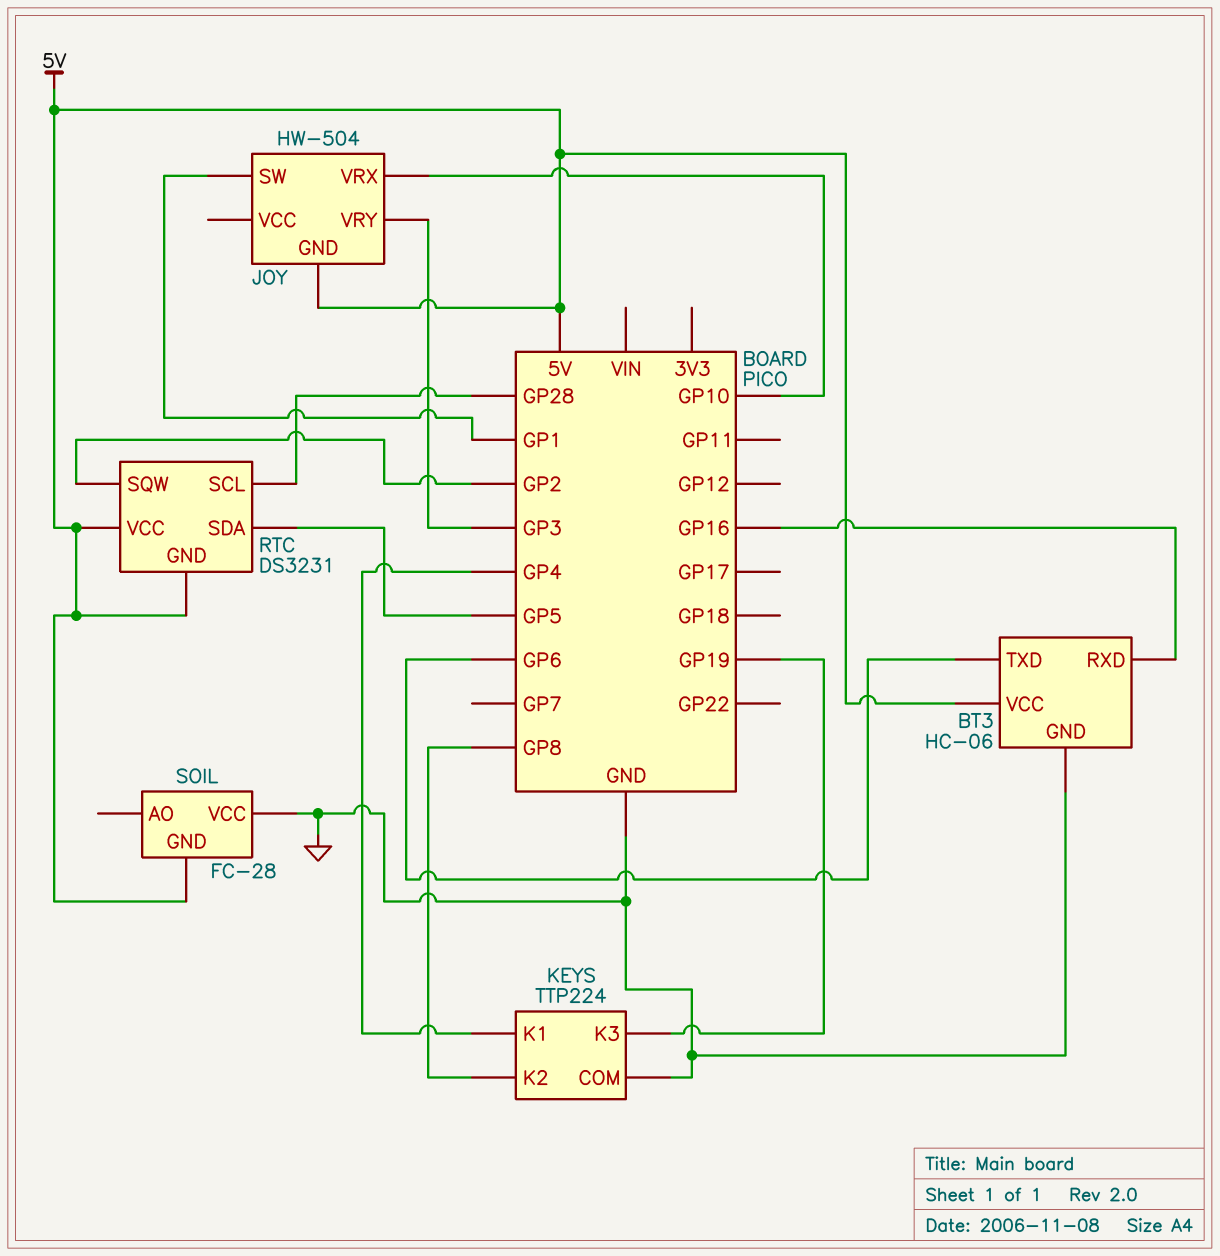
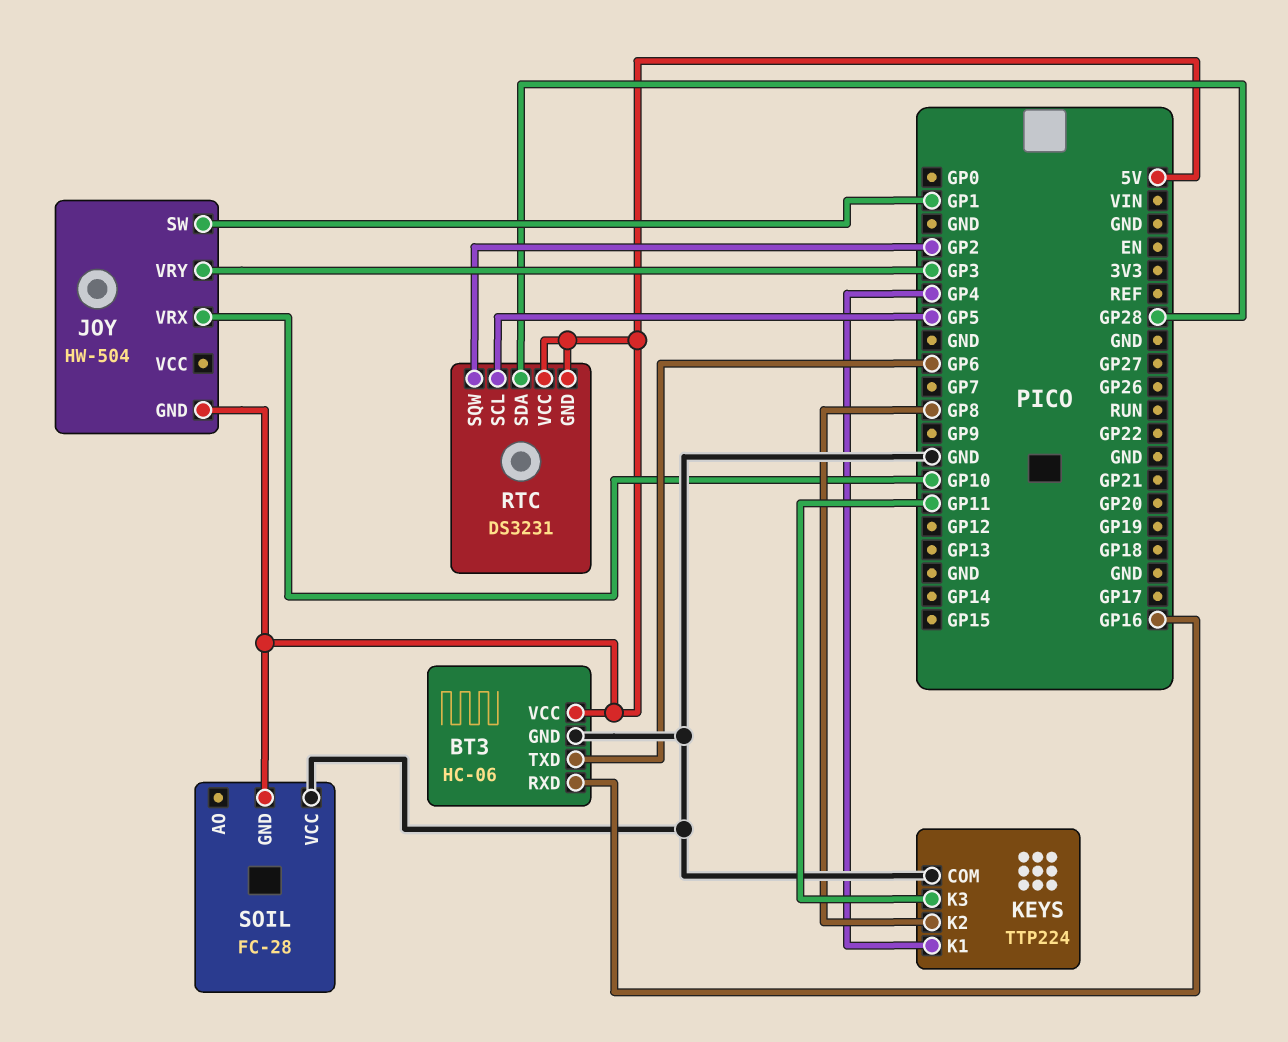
KEYS pin K3: GP19 -> GP11
RTC pin SCL: GP28 -> GP5
RTC pin SDA: GP5 -> GP28

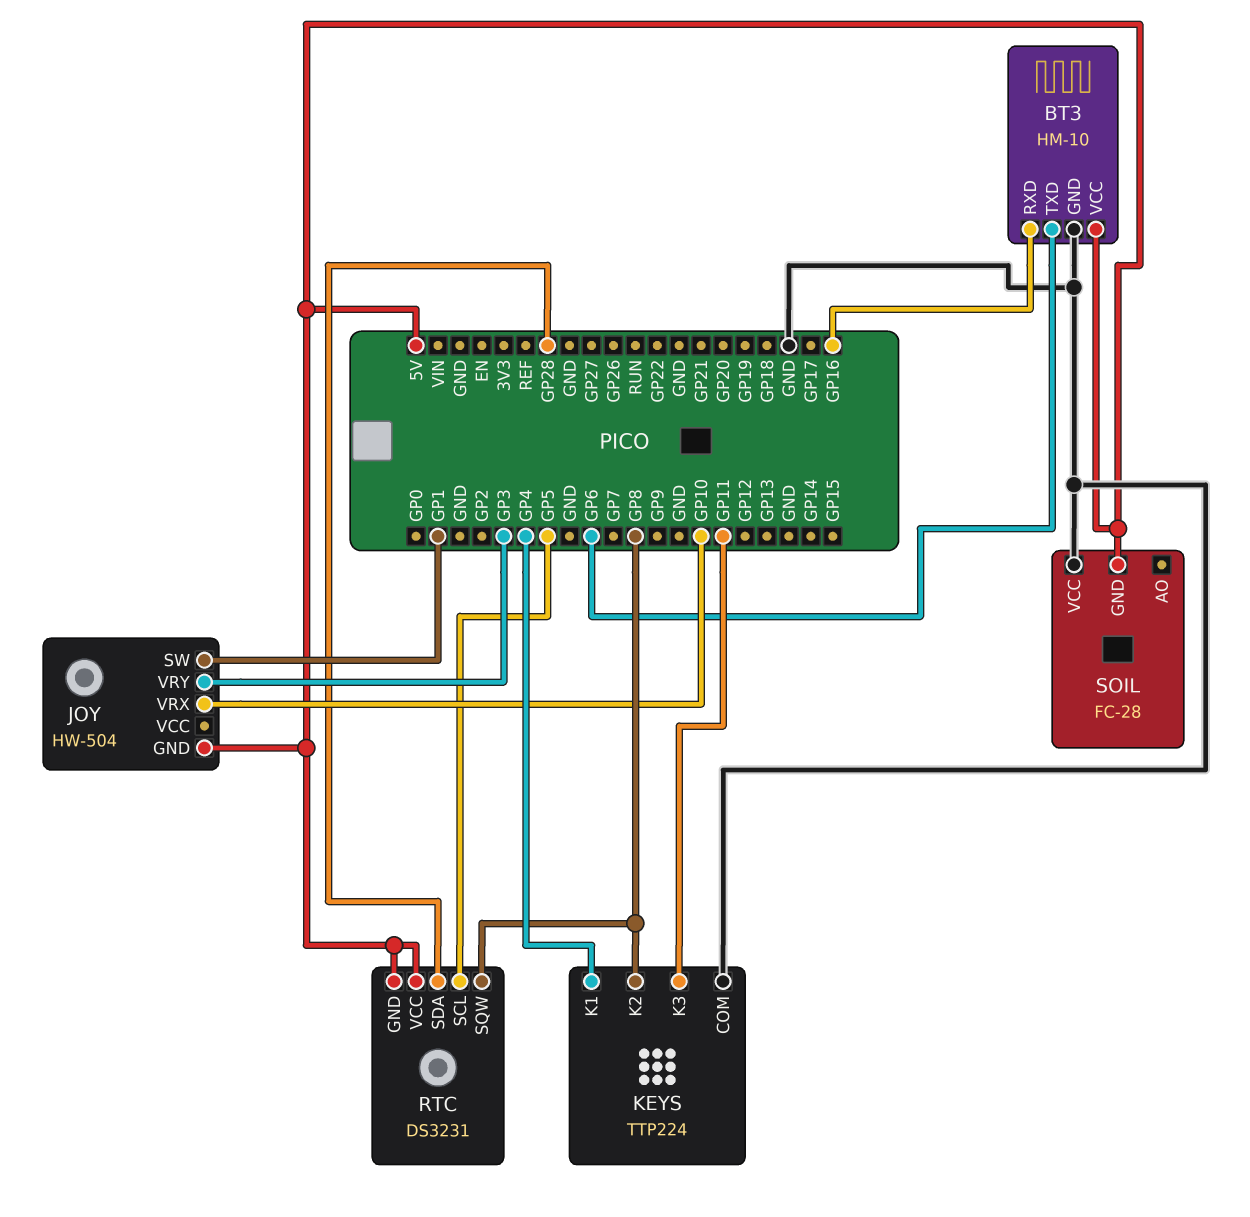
BT3: HC-06 -> HM-10
RTC pin SQW: GP2 -> GP8

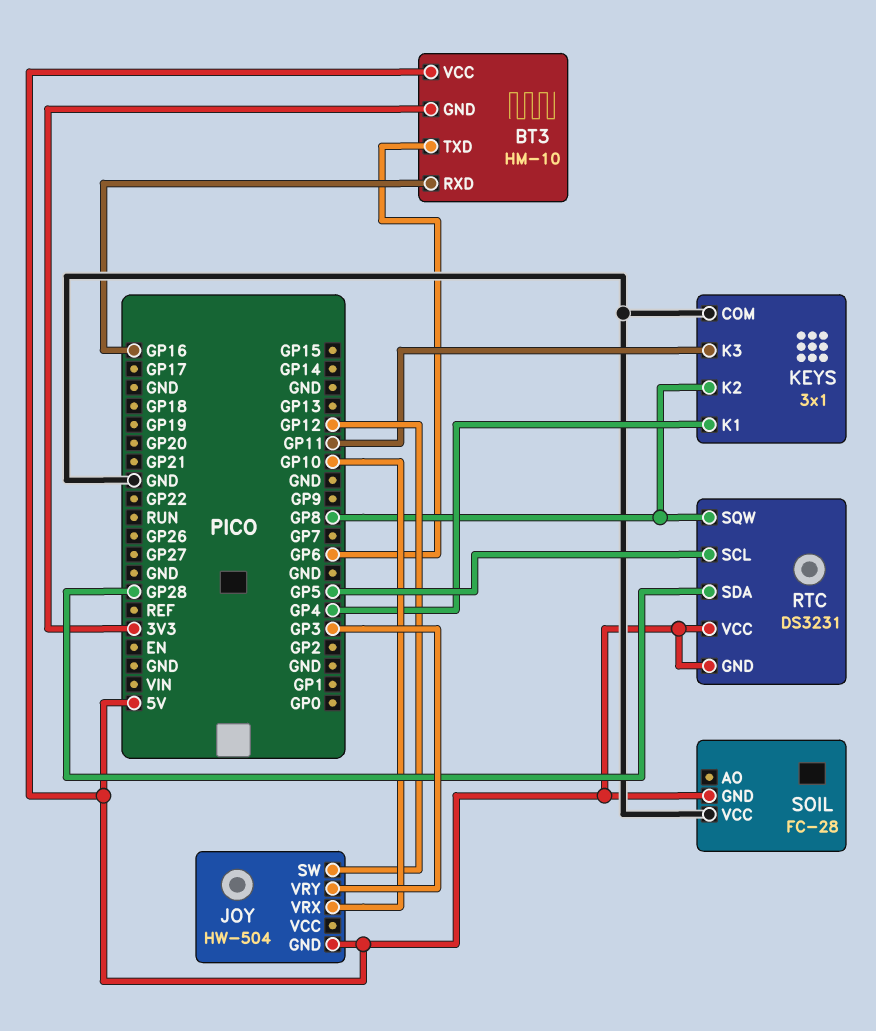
BT3 pin GND: GND -> 3V3
JOY pin SW: GP1 -> GP12
KEYS: TTP224 -> 3x1

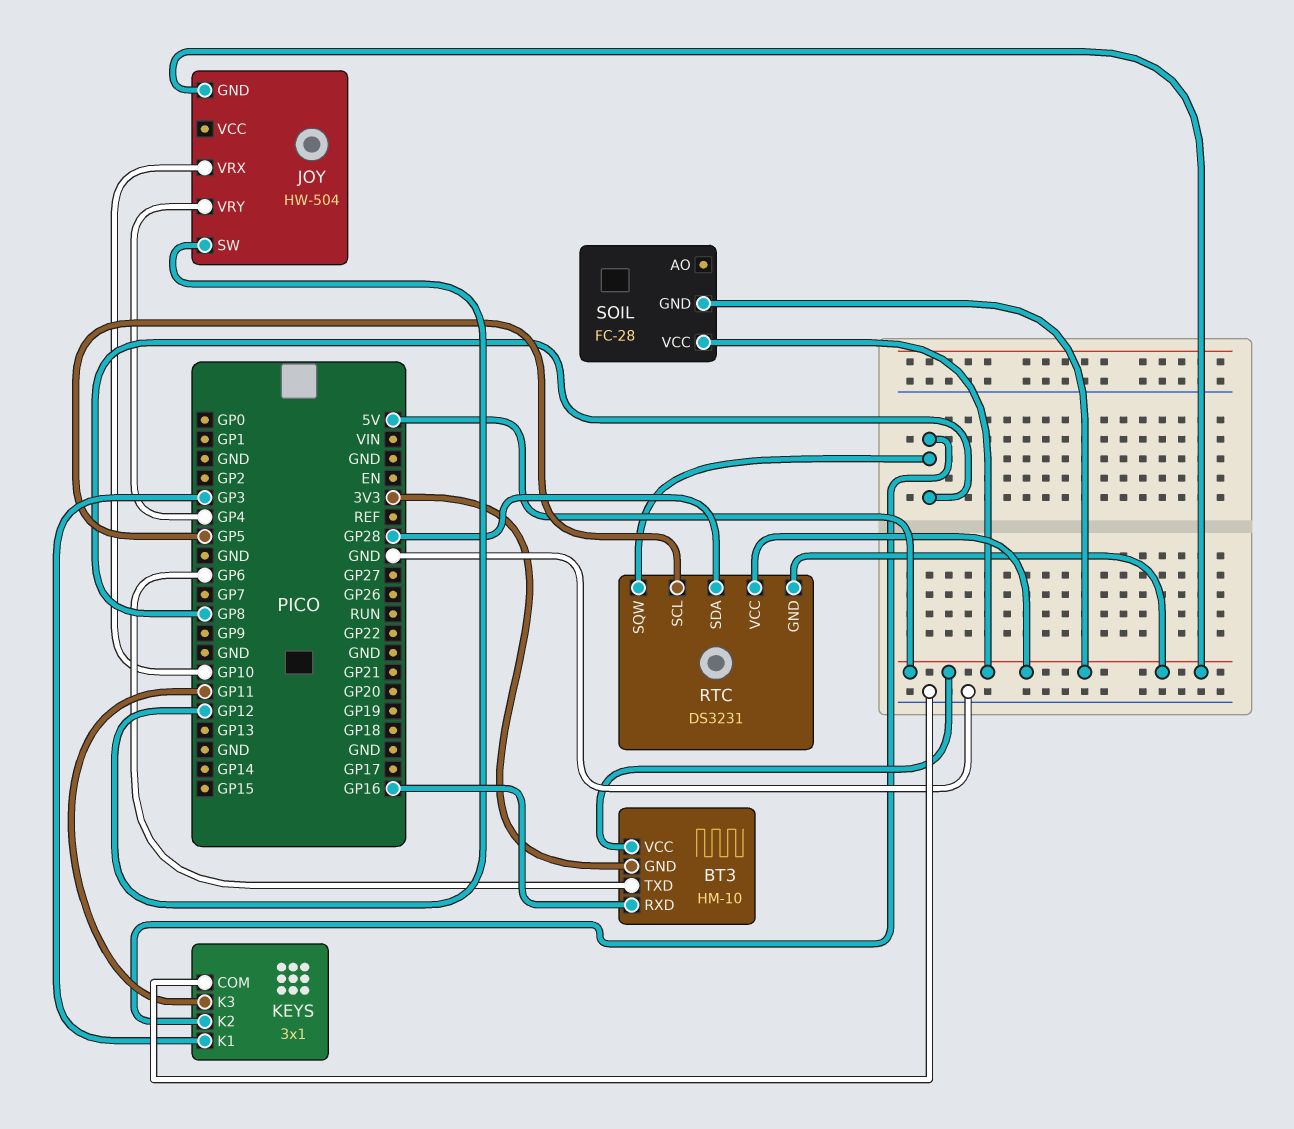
JOY pin VRY: GP3 -> GP4
KEYS pin K1: GP4 -> GP3
SOIL pin VCC: GND -> 5V

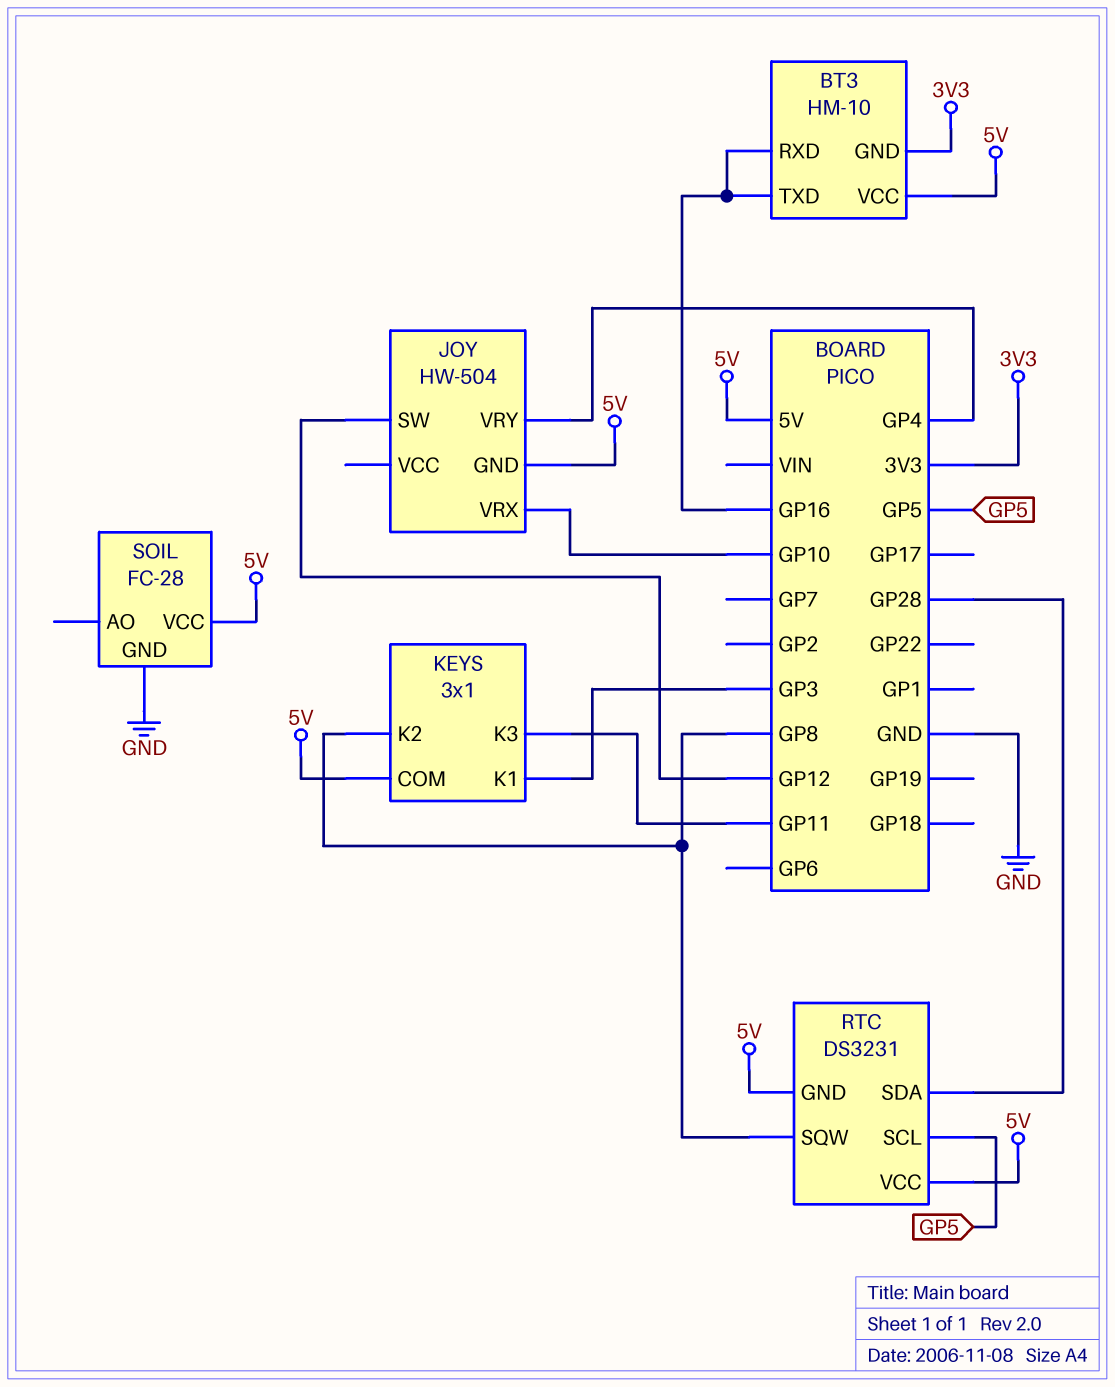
BT3 pin TXD: GP6 -> GP16
KEYS pin COM: GND -> 5V
SOIL pin GND: 5V -> GND

